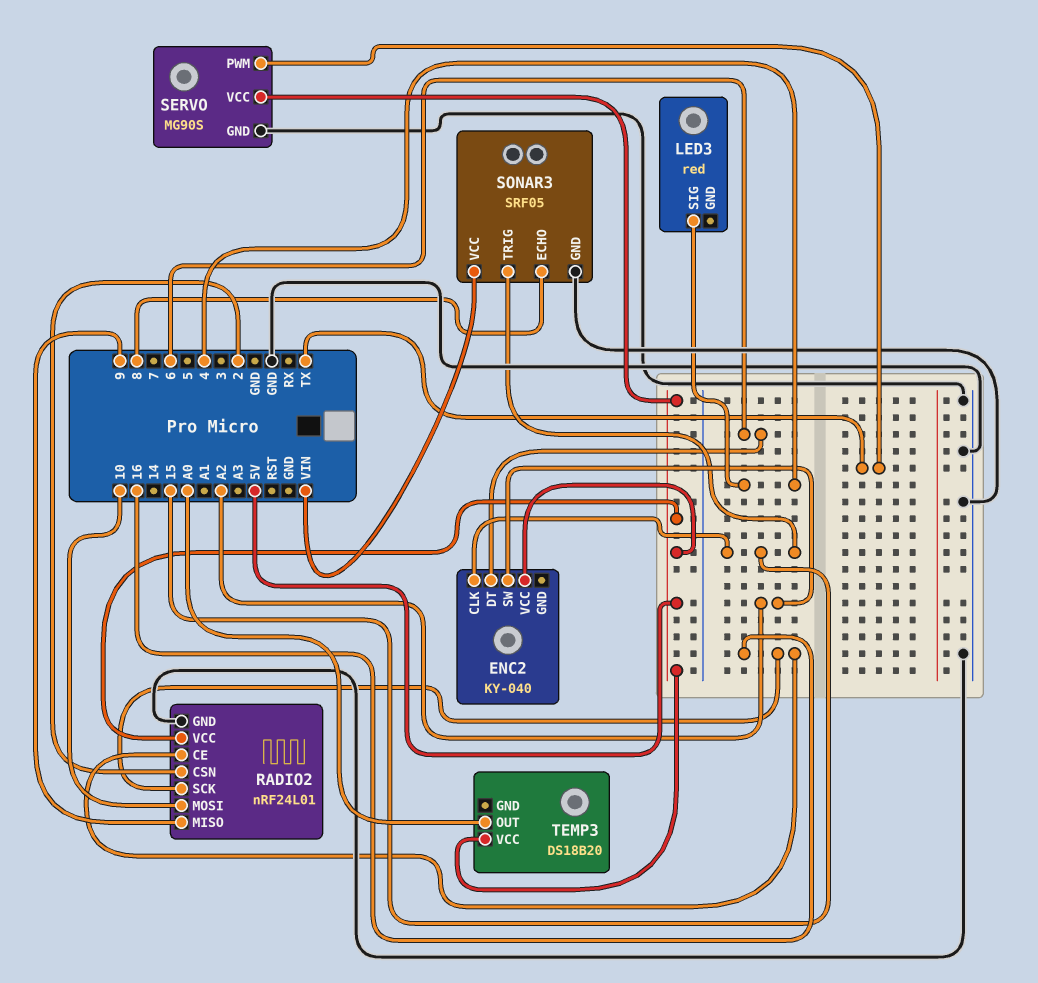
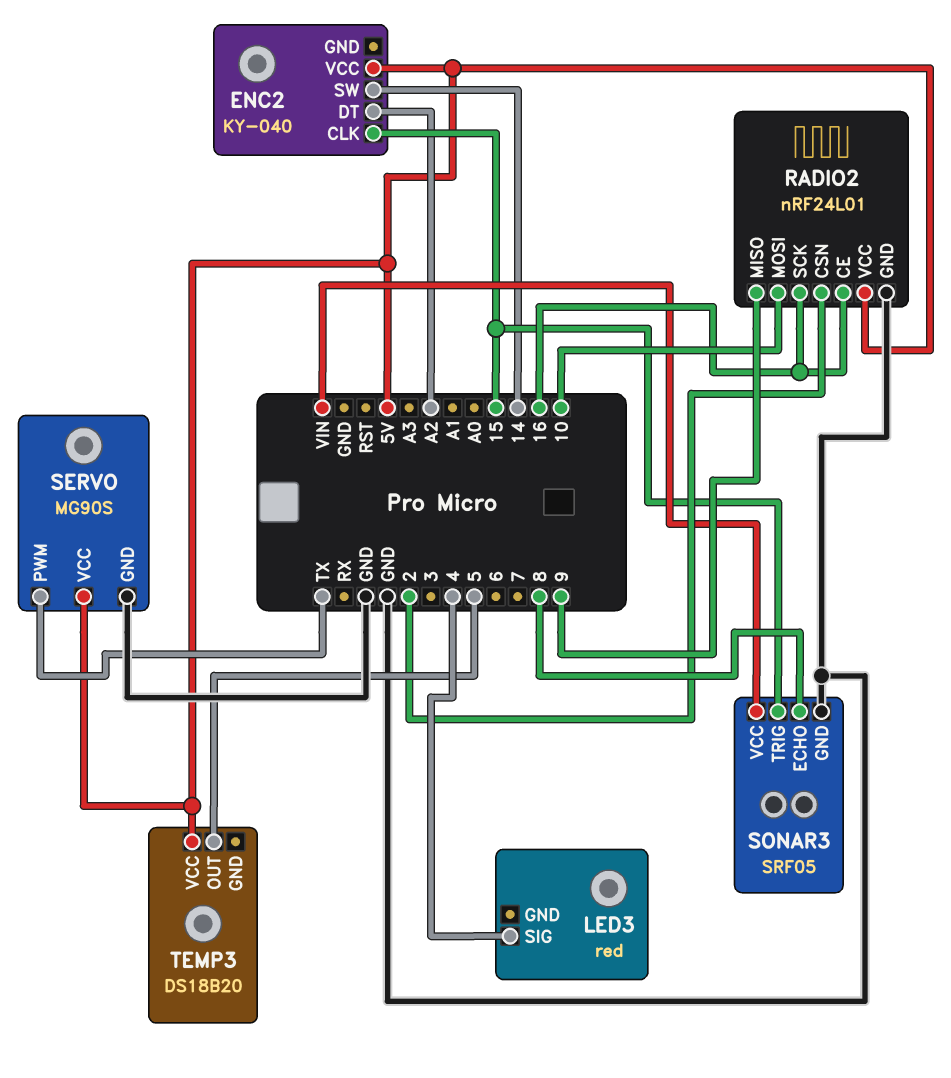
ENC2 pin DT: 6 -> A2
ENC2 pin SW: A2 -> 14
TEMP3 pin OUT: A0 -> 5

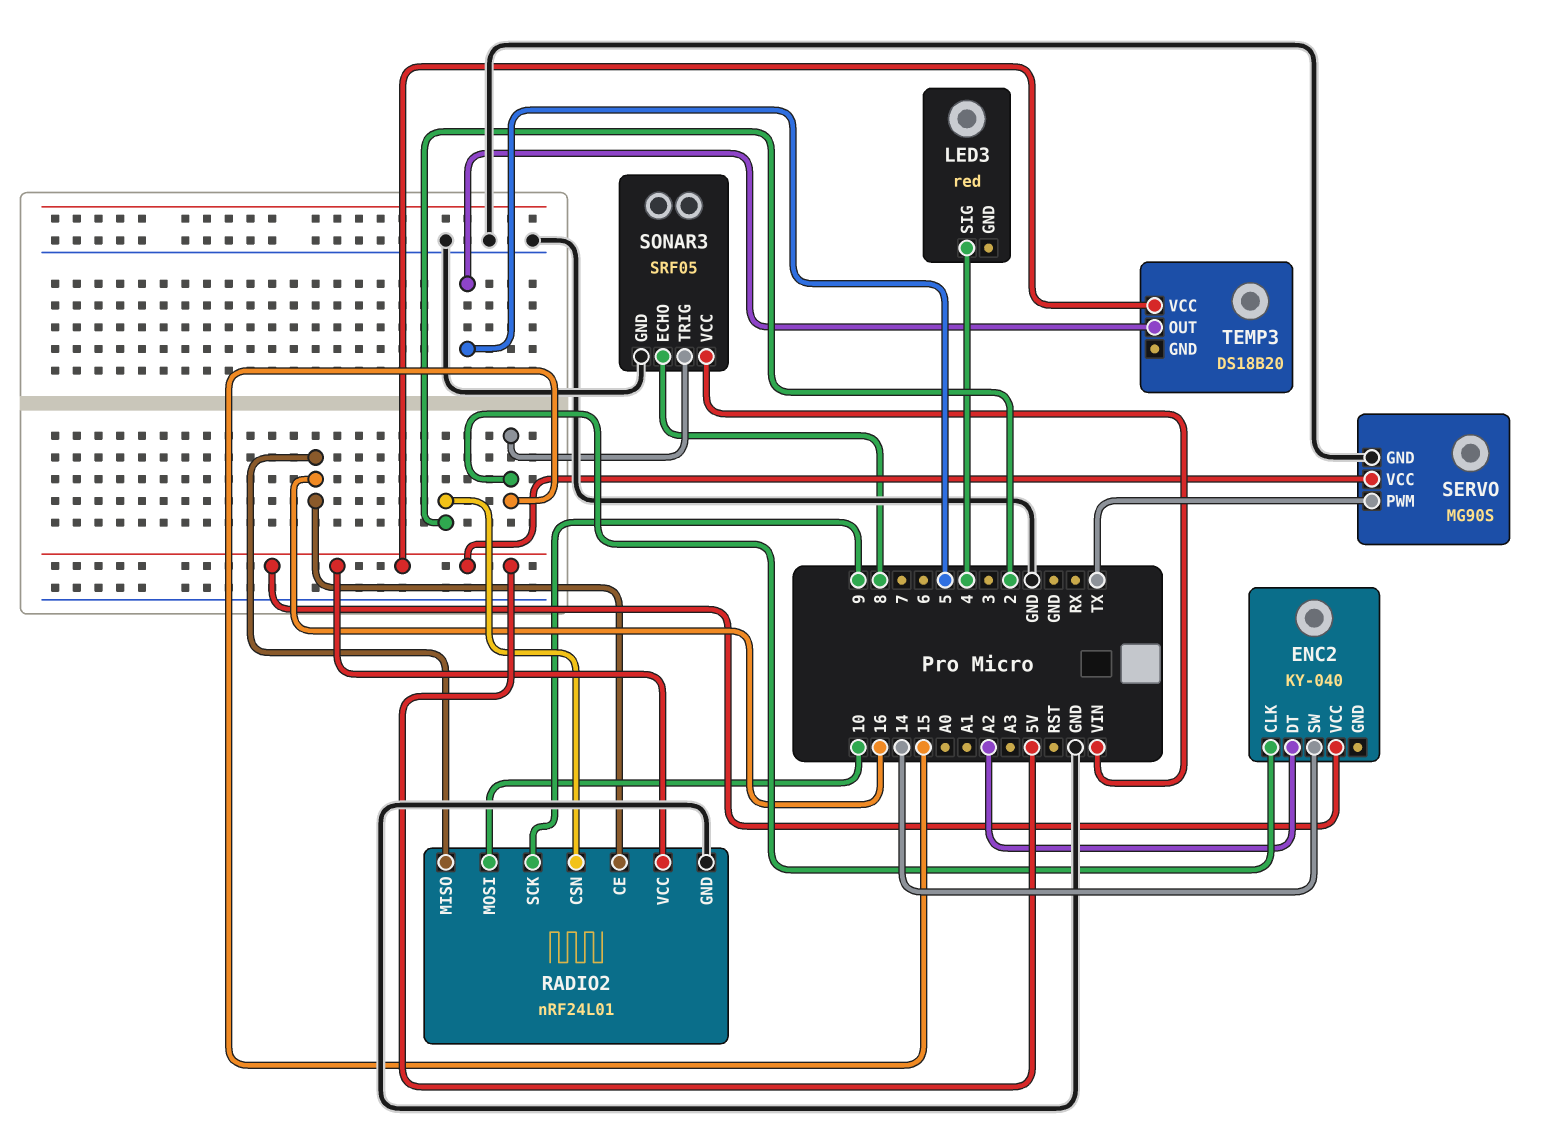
RADIO2 pin MISO: 9 -> 16
RADIO2 pin SCK: 16 -> 9

